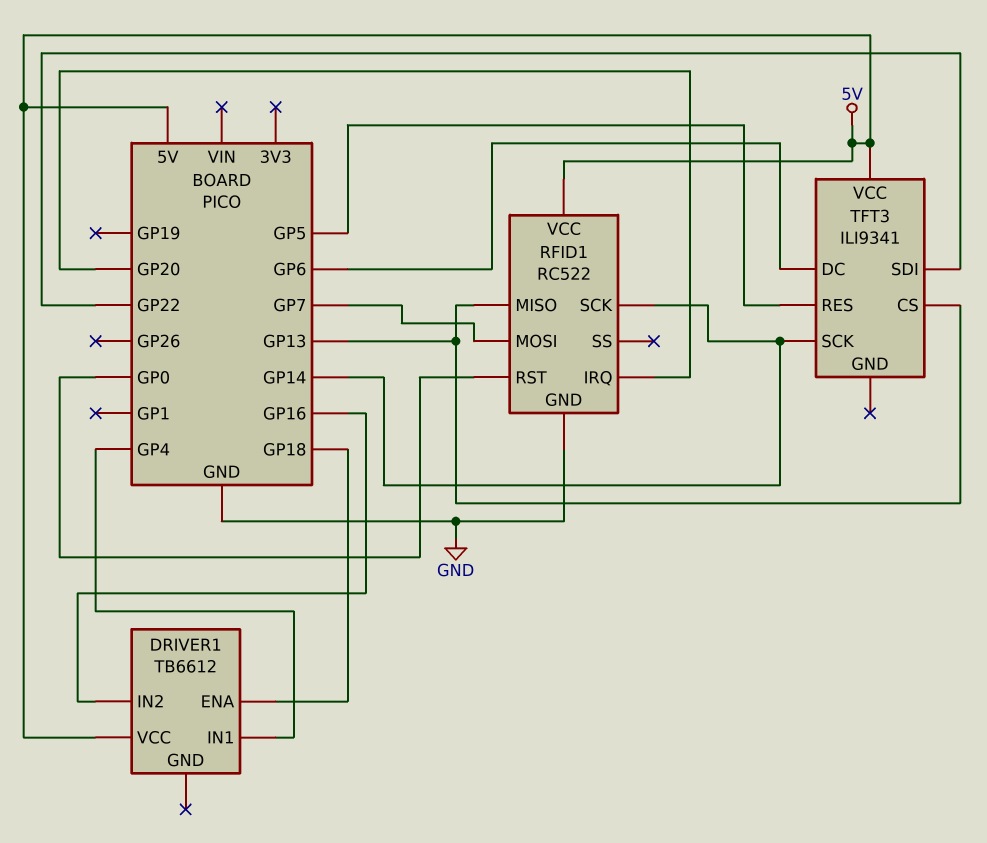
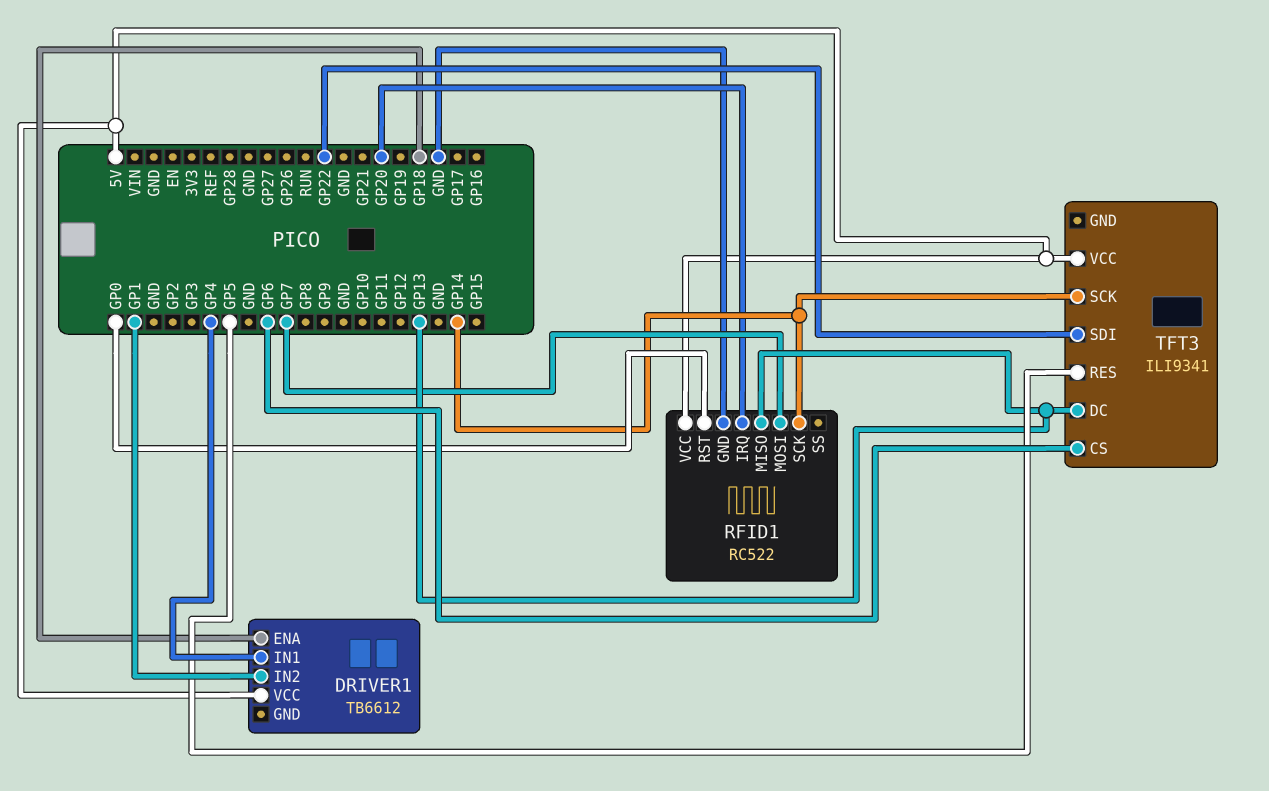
DRIVER1 pin IN2: GP16 -> GP1
TFT3 pin CS: GP13 -> GP6
TFT3 pin DC: GP6 -> GP13

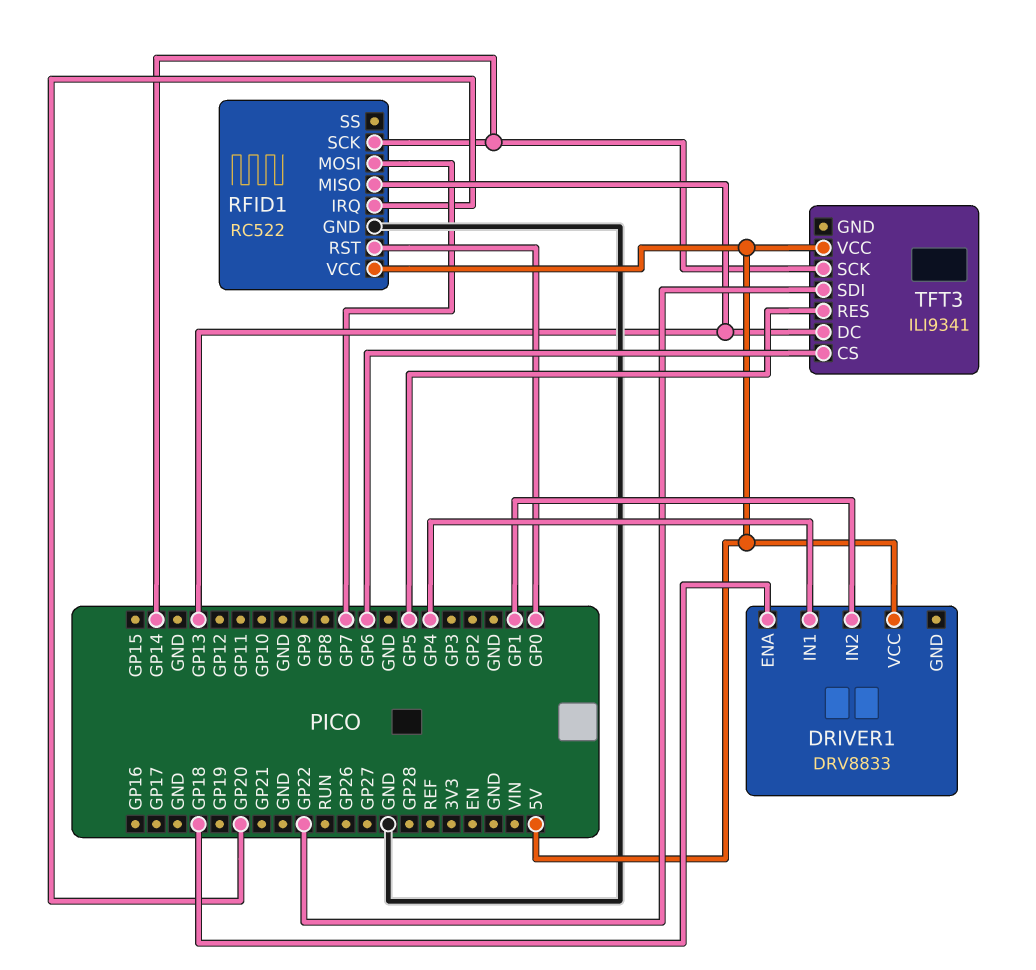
DRIVER1: TB6612 -> DRV8833

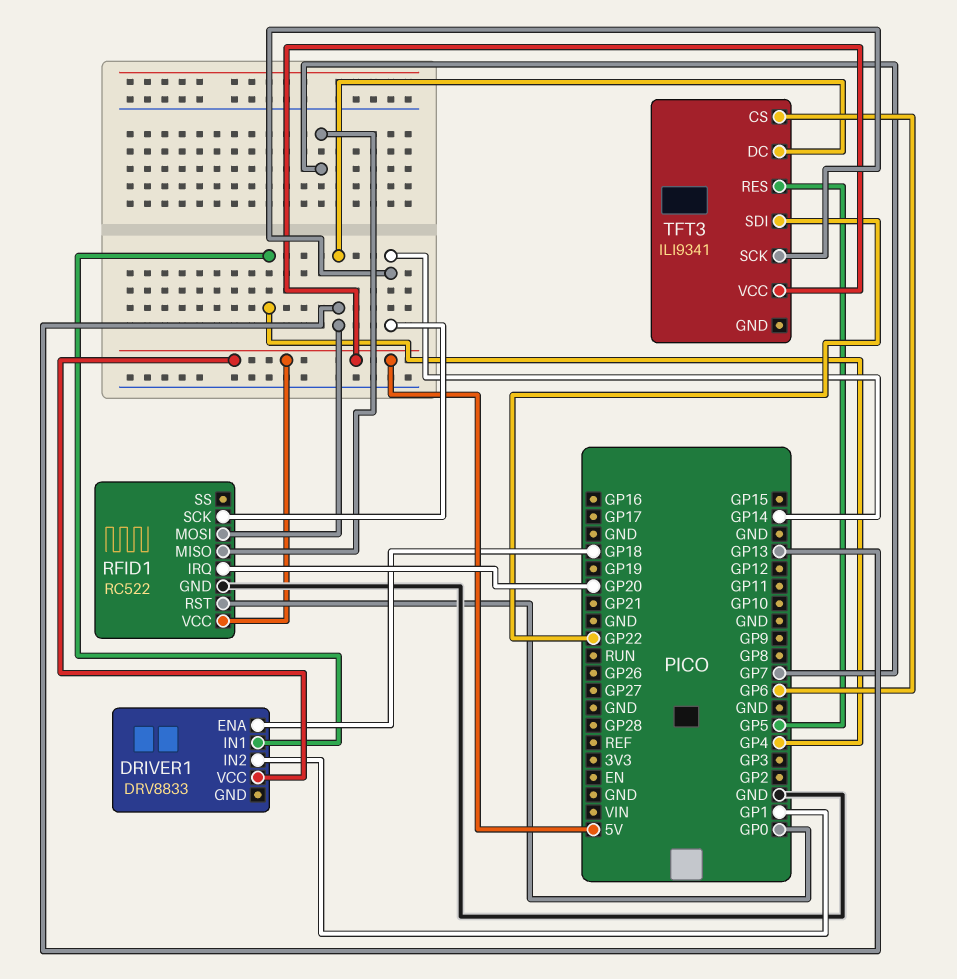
RFID1 pin MISO: GP13 -> GP7
RFID1 pin MOSI: GP7 -> GP13

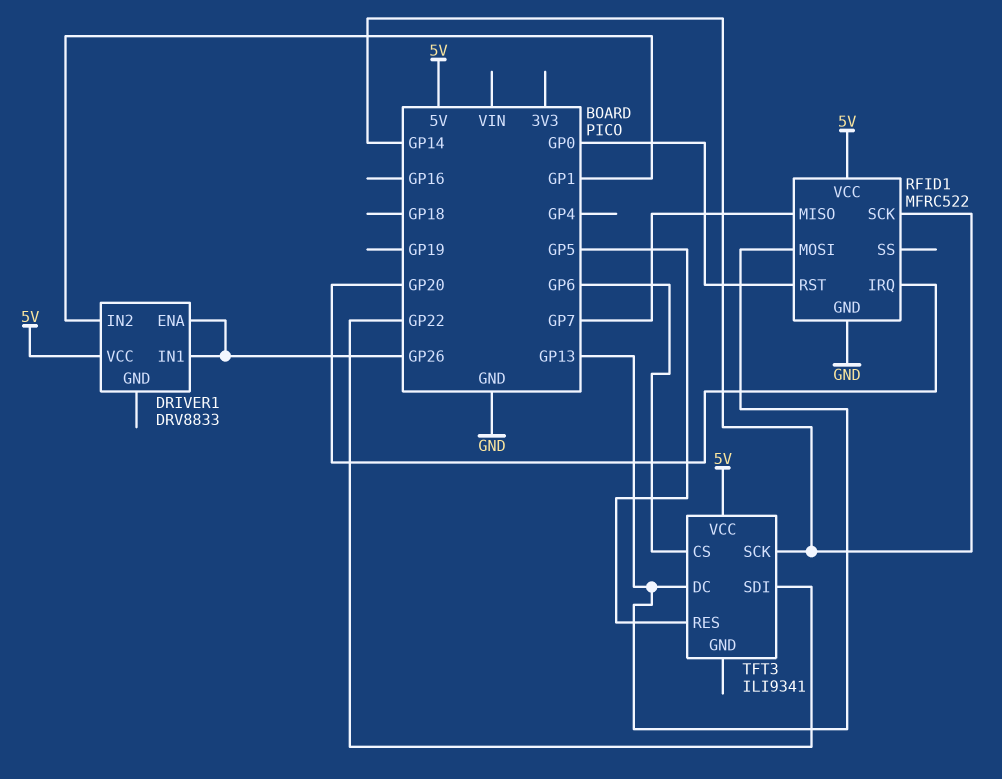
DRIVER1 pin ENA: GP18 -> GP26
DRIVER1 pin IN1: GP4 -> GP26
RFID1: RC522 -> MFRC522

